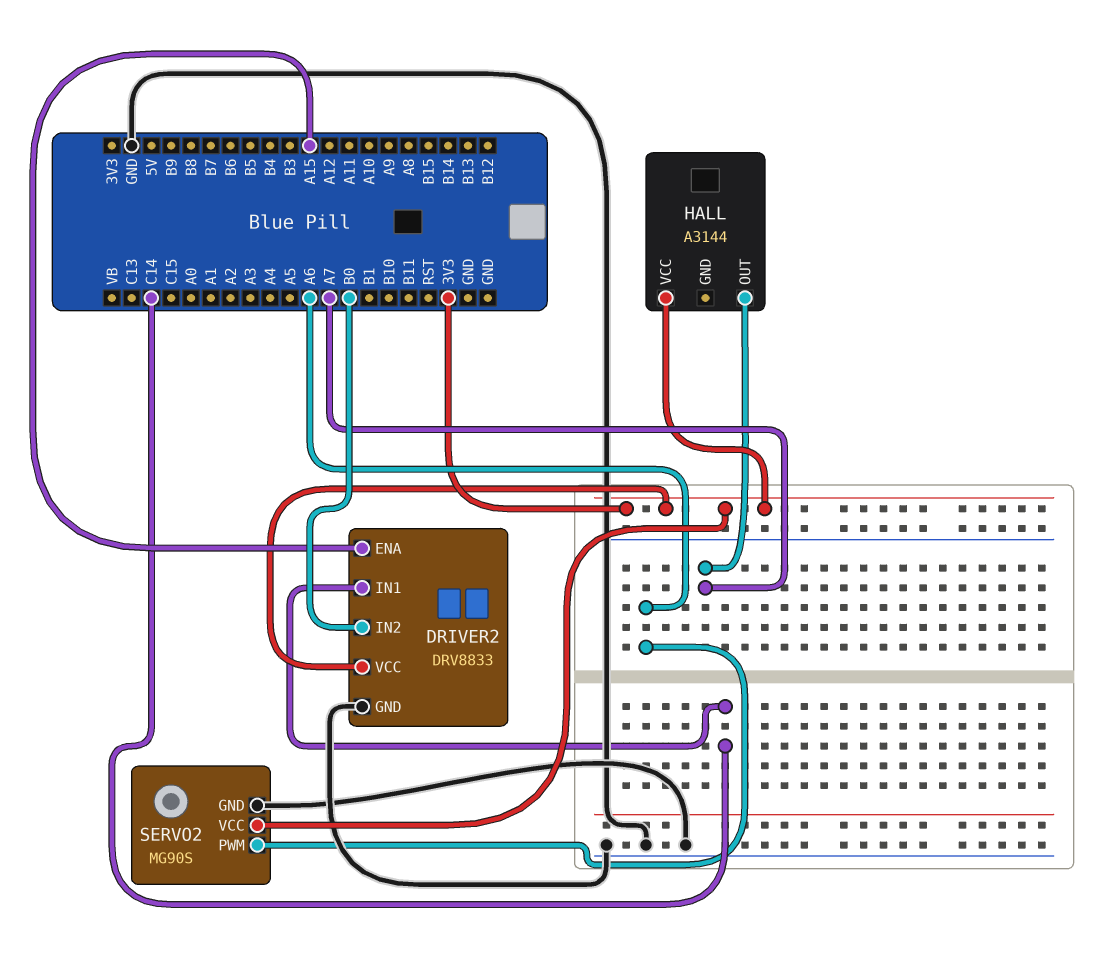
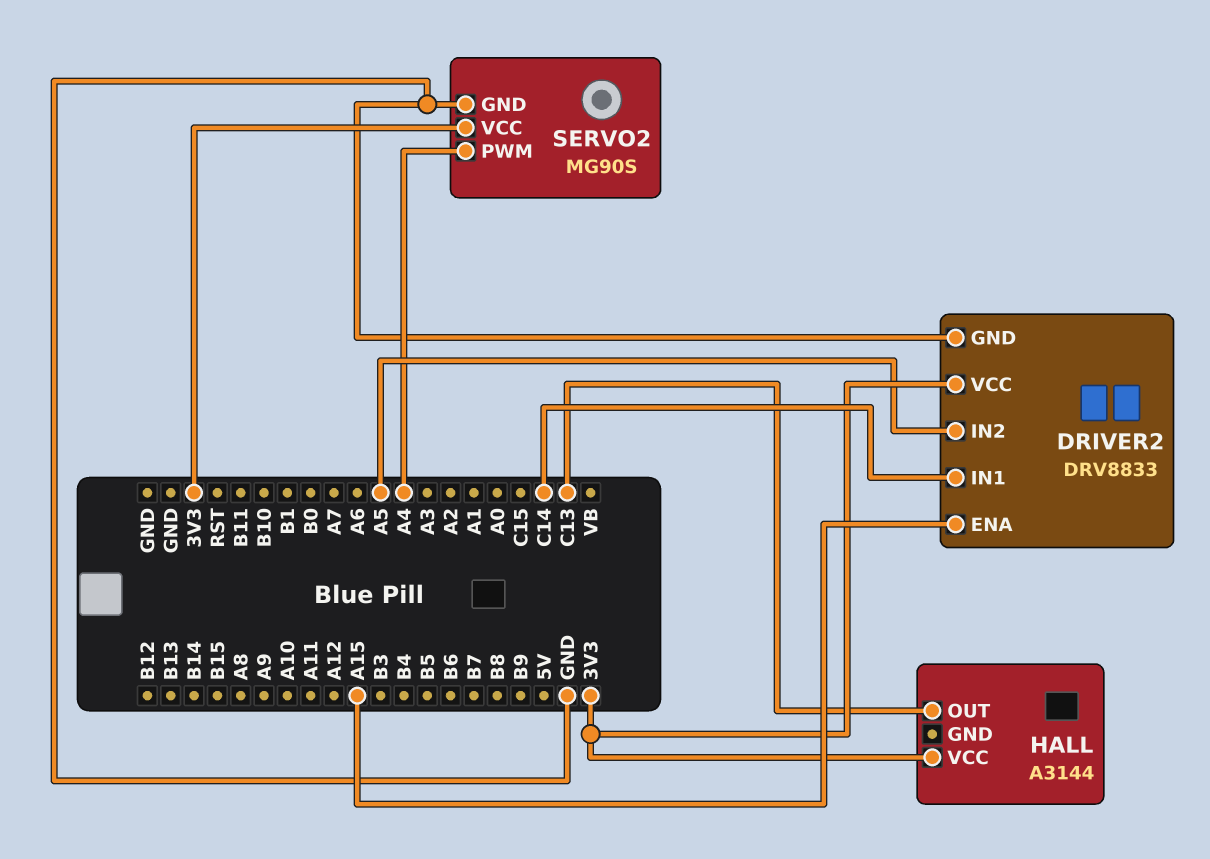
DRIVER2 pin IN2: B0 -> A5
HALL pin OUT: A7 -> C13
SERVO2 pin PWM: A6 -> A4

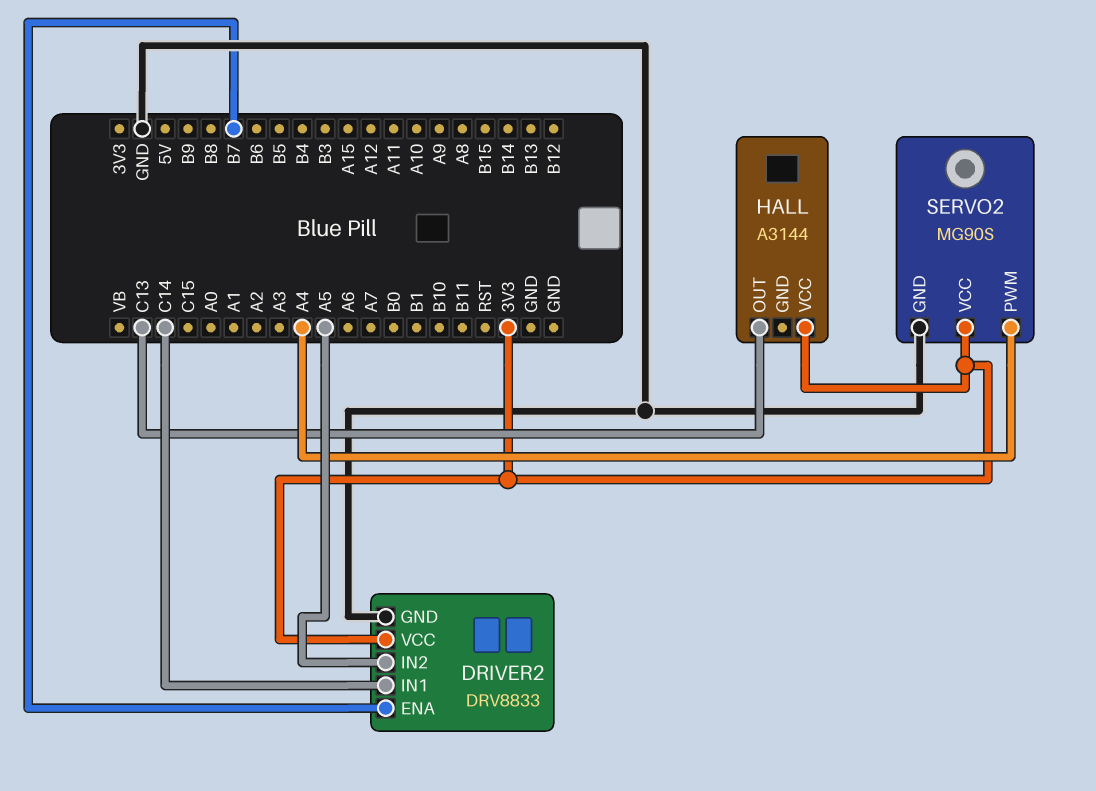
DRIVER2 pin ENA: A15 -> B7

